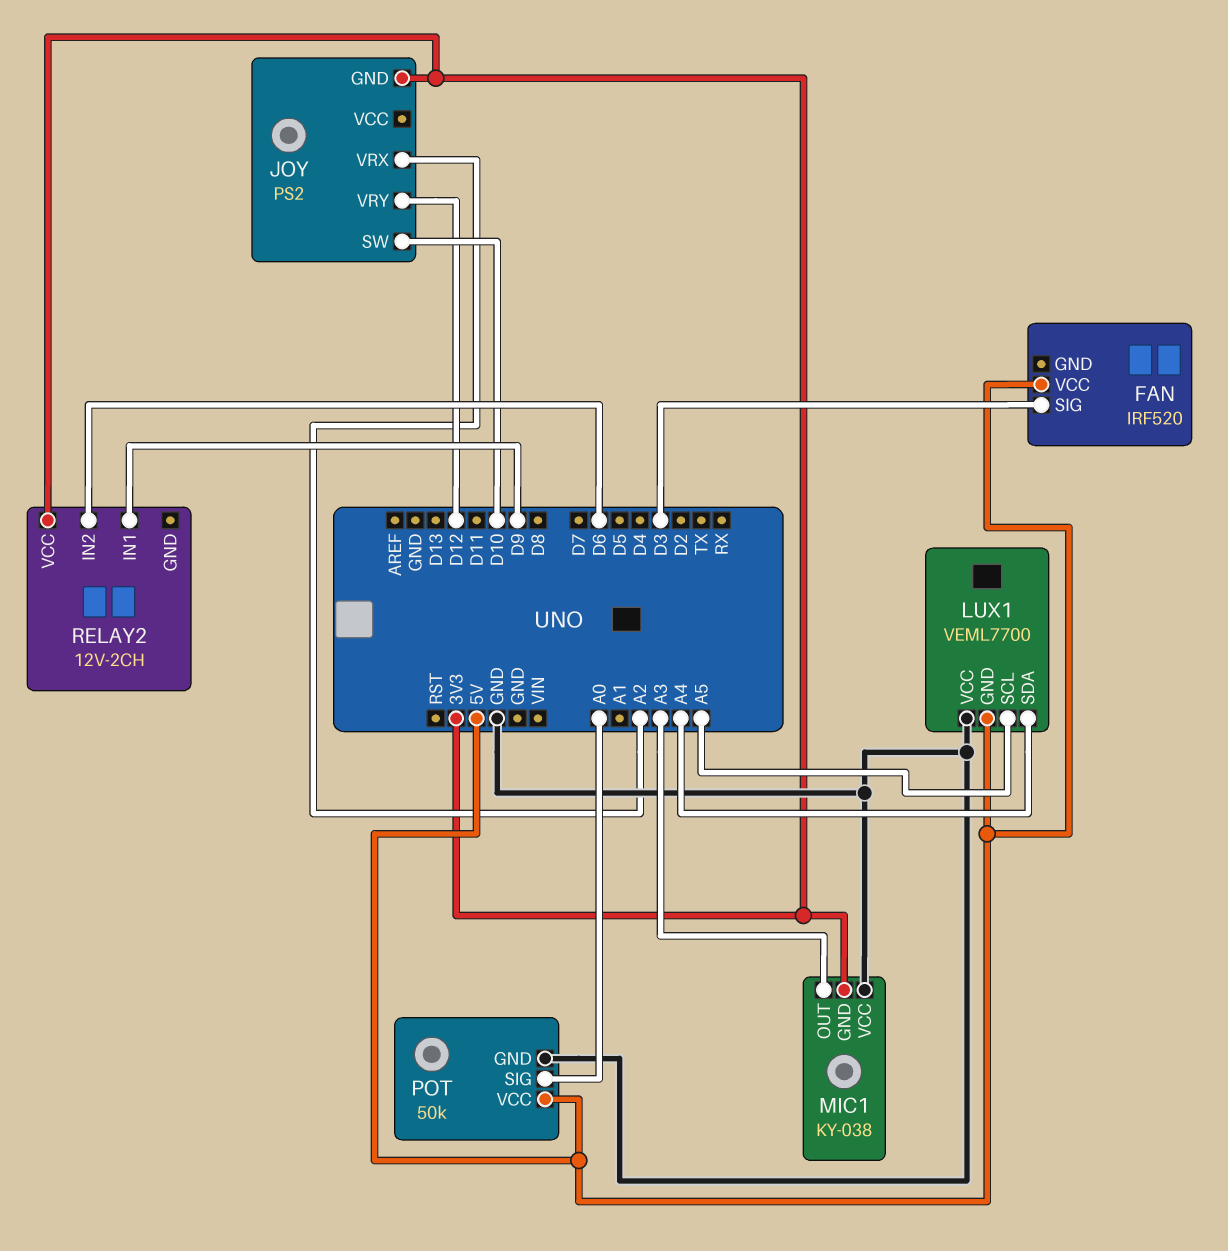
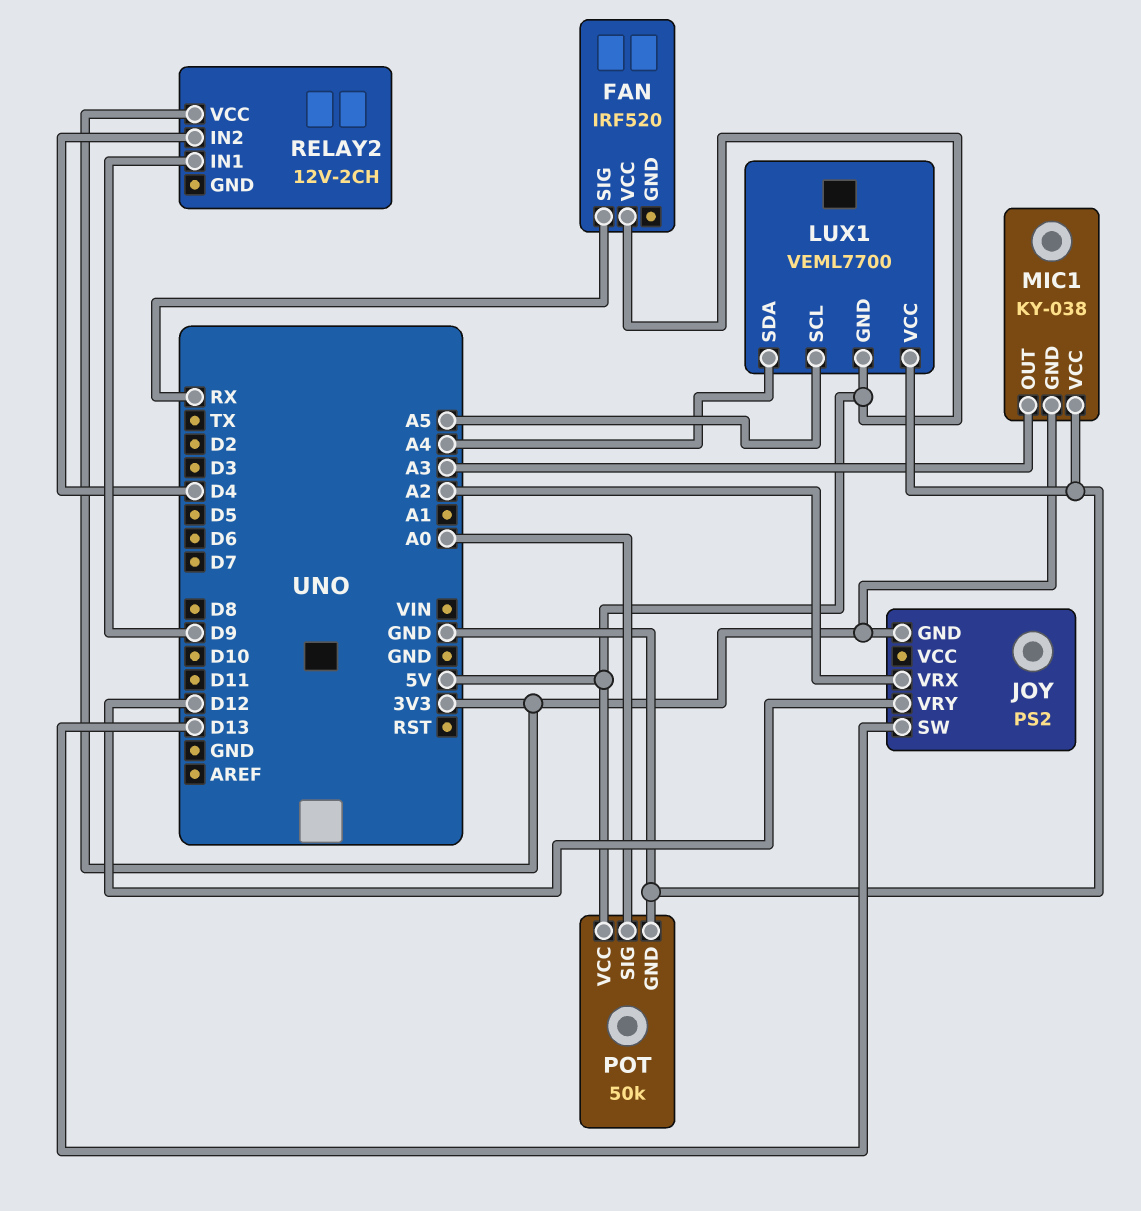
FAN pin SIG: D3 -> RX
JOY pin SW: D10 -> D13
RELAY2 pin IN2: D6 -> D4

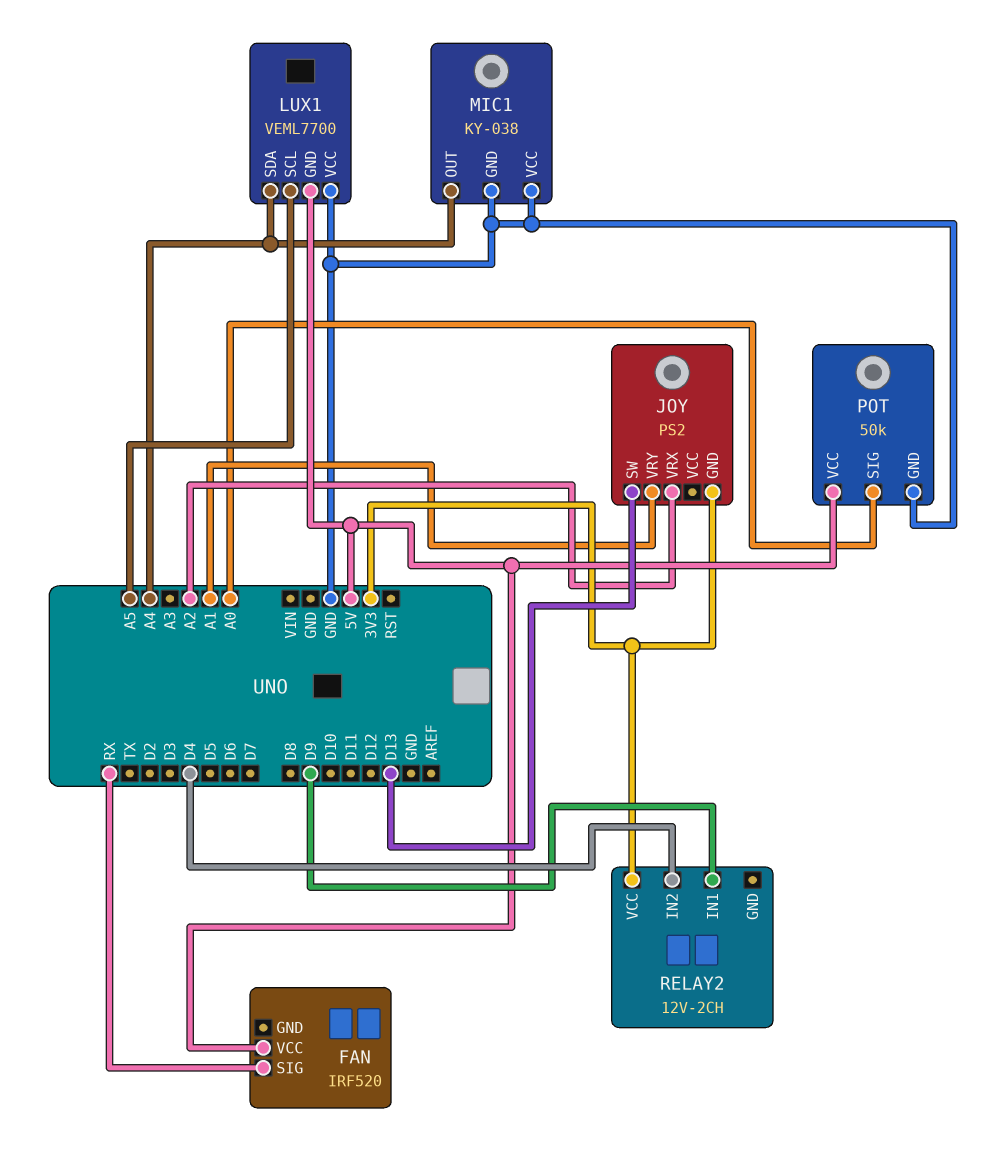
JOY pin VRY: D12 -> A1
MIC1 pin GND: 3V3 -> GND
MIC1 pin OUT: A3 -> A4

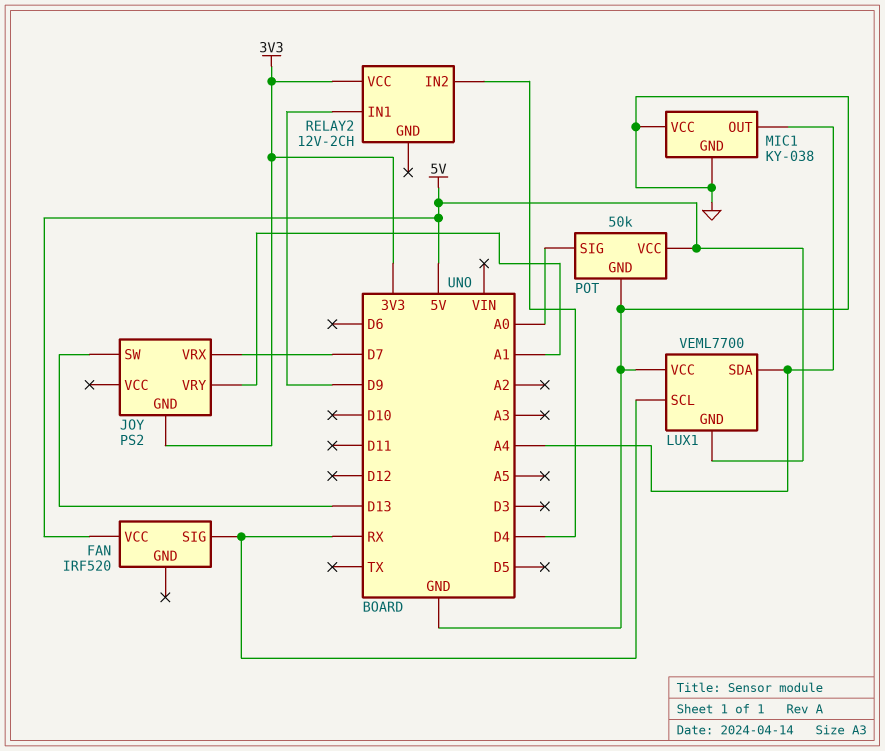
JOY pin VRX: A2 -> D7
LUX1 pin SCL: A5 -> RX

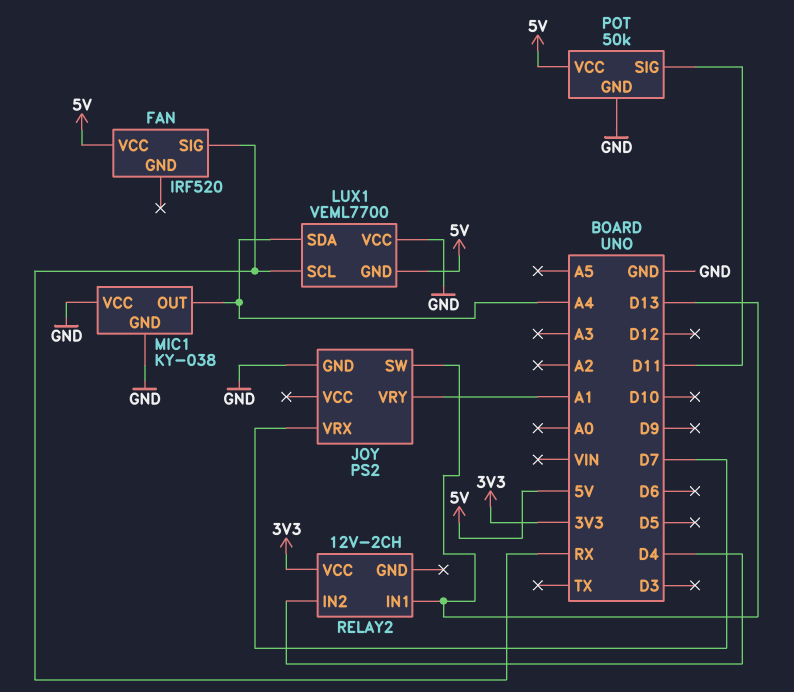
JOY pin GND: 3V3 -> GND
POT pin SIG: A0 -> D11
RELAY2 pin IN1: D9 -> D13

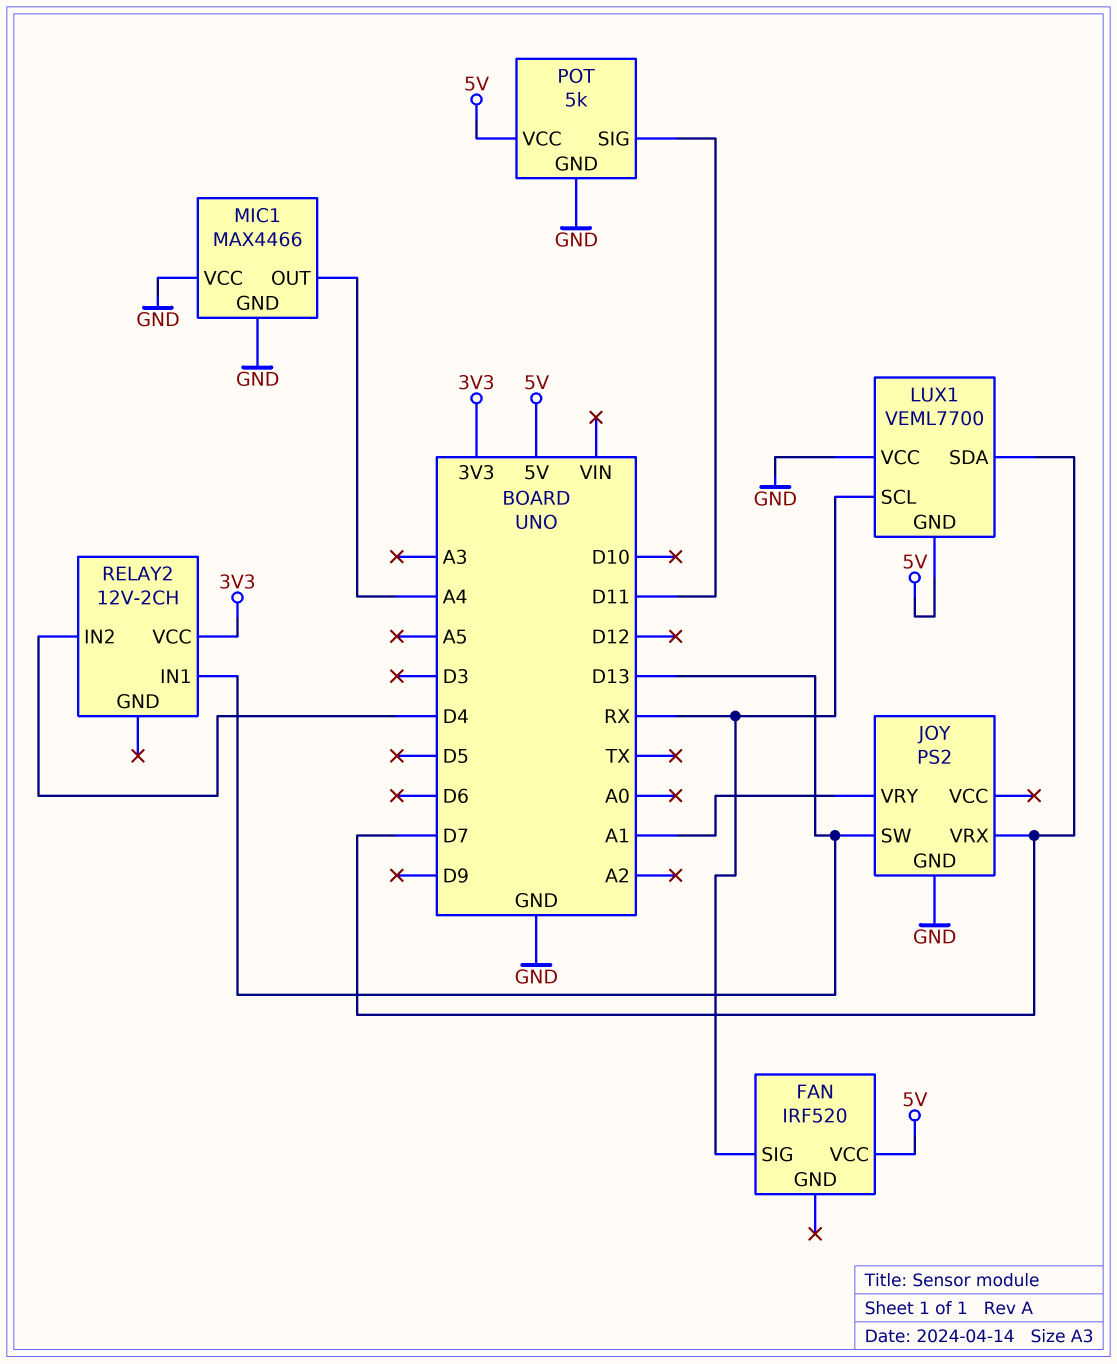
LUX1 pin SDA: A4 -> D7
MIC1: KY-038 -> MAX4466
POT: 50k -> 5k

